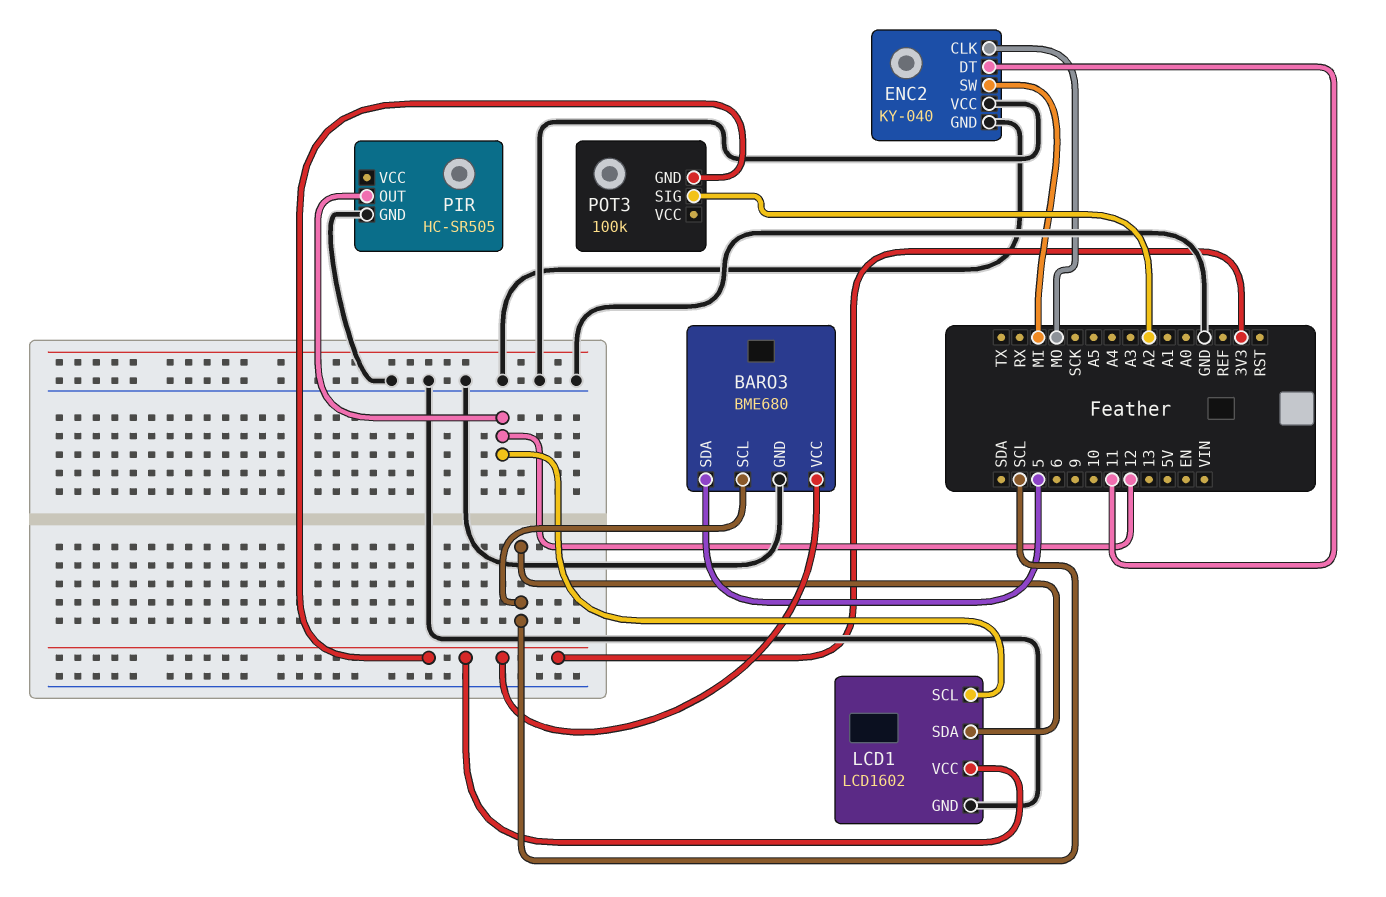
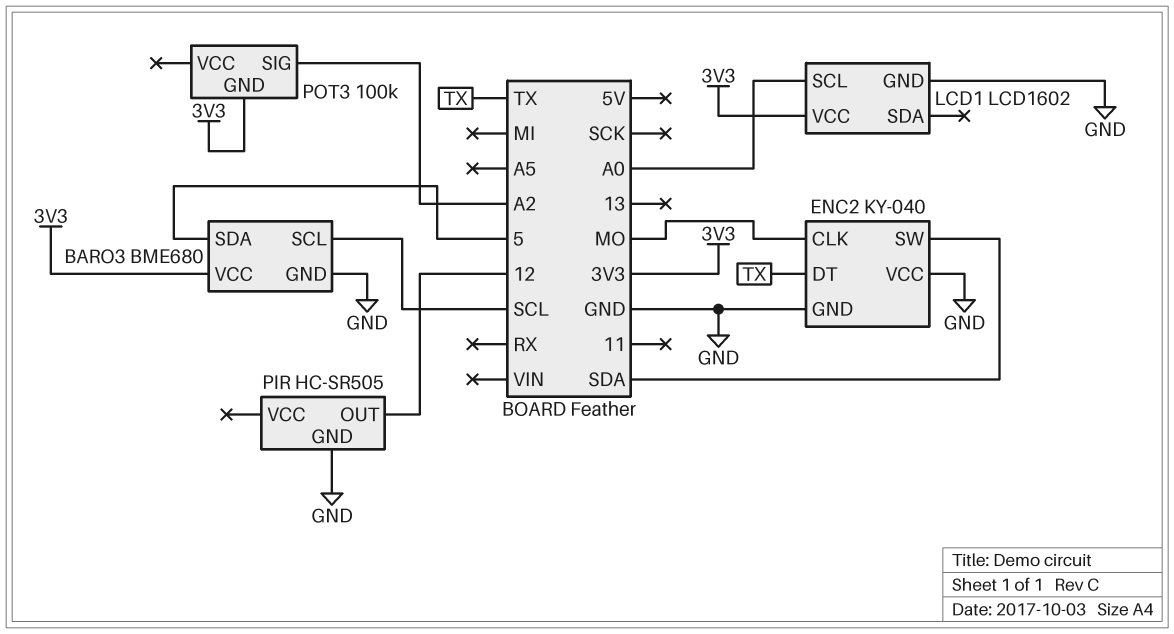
ENC2 pin DT: 11 -> TX
ENC2 pin SW: MI -> SDA
LCD1 pin SCL: 12 -> A0
LCD1 pin SDA: SCL -> none

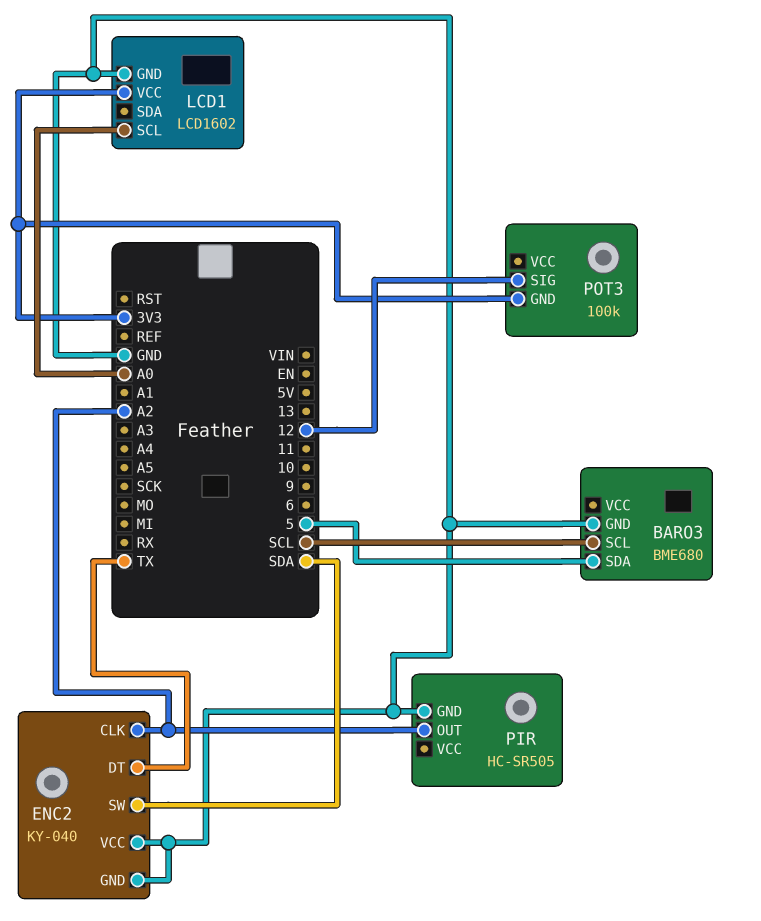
BARO3 pin VCC: 3V3 -> none
ENC2 pin CLK: MO -> A2
PIR pin OUT: 12 -> A2
POT3 pin SIG: A2 -> 12

